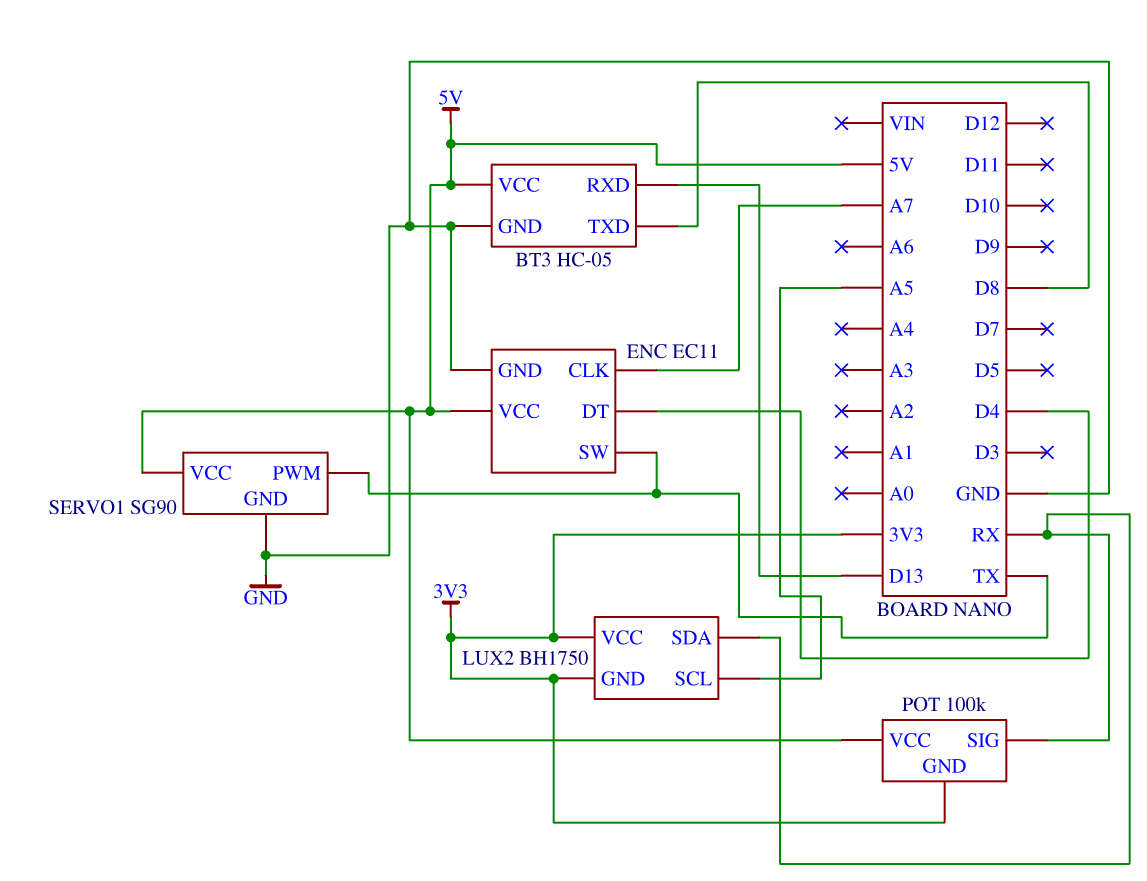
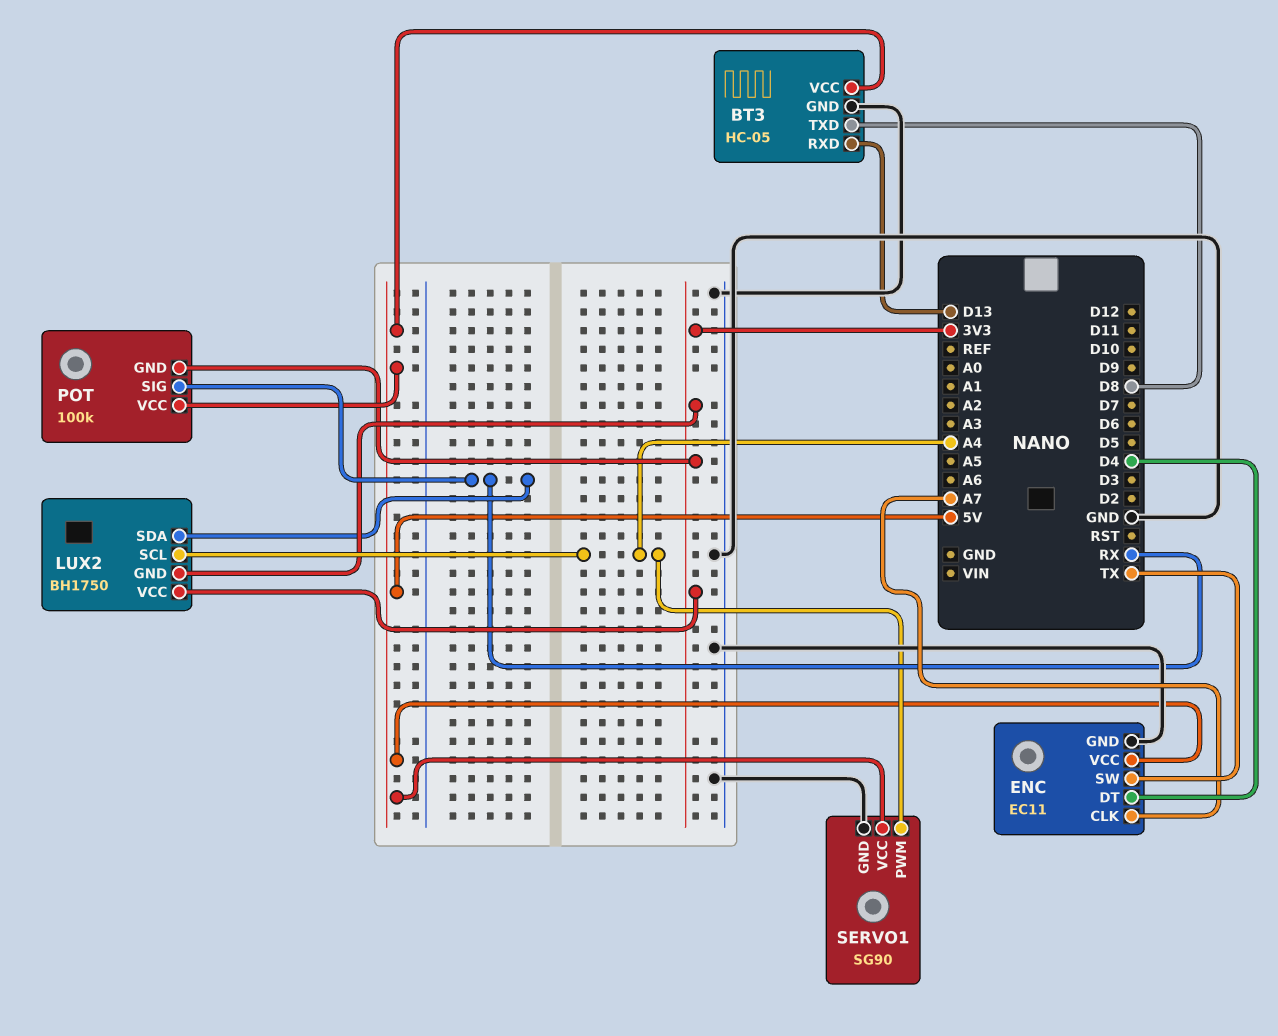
LUX2 pin SCL: A5 -> A4
SERVO1 pin PWM: TX -> A4

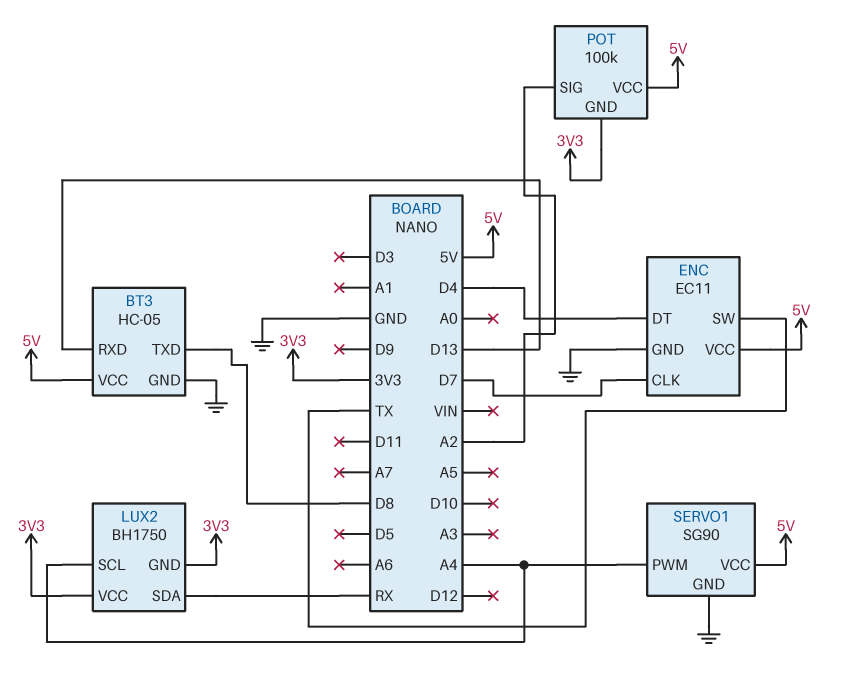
ENC pin CLK: A7 -> D7
POT pin SIG: RX -> A2

